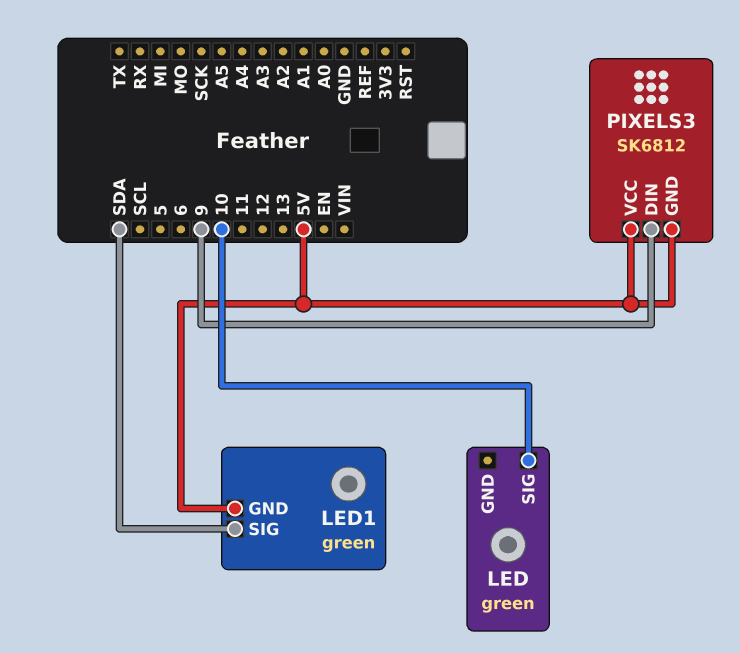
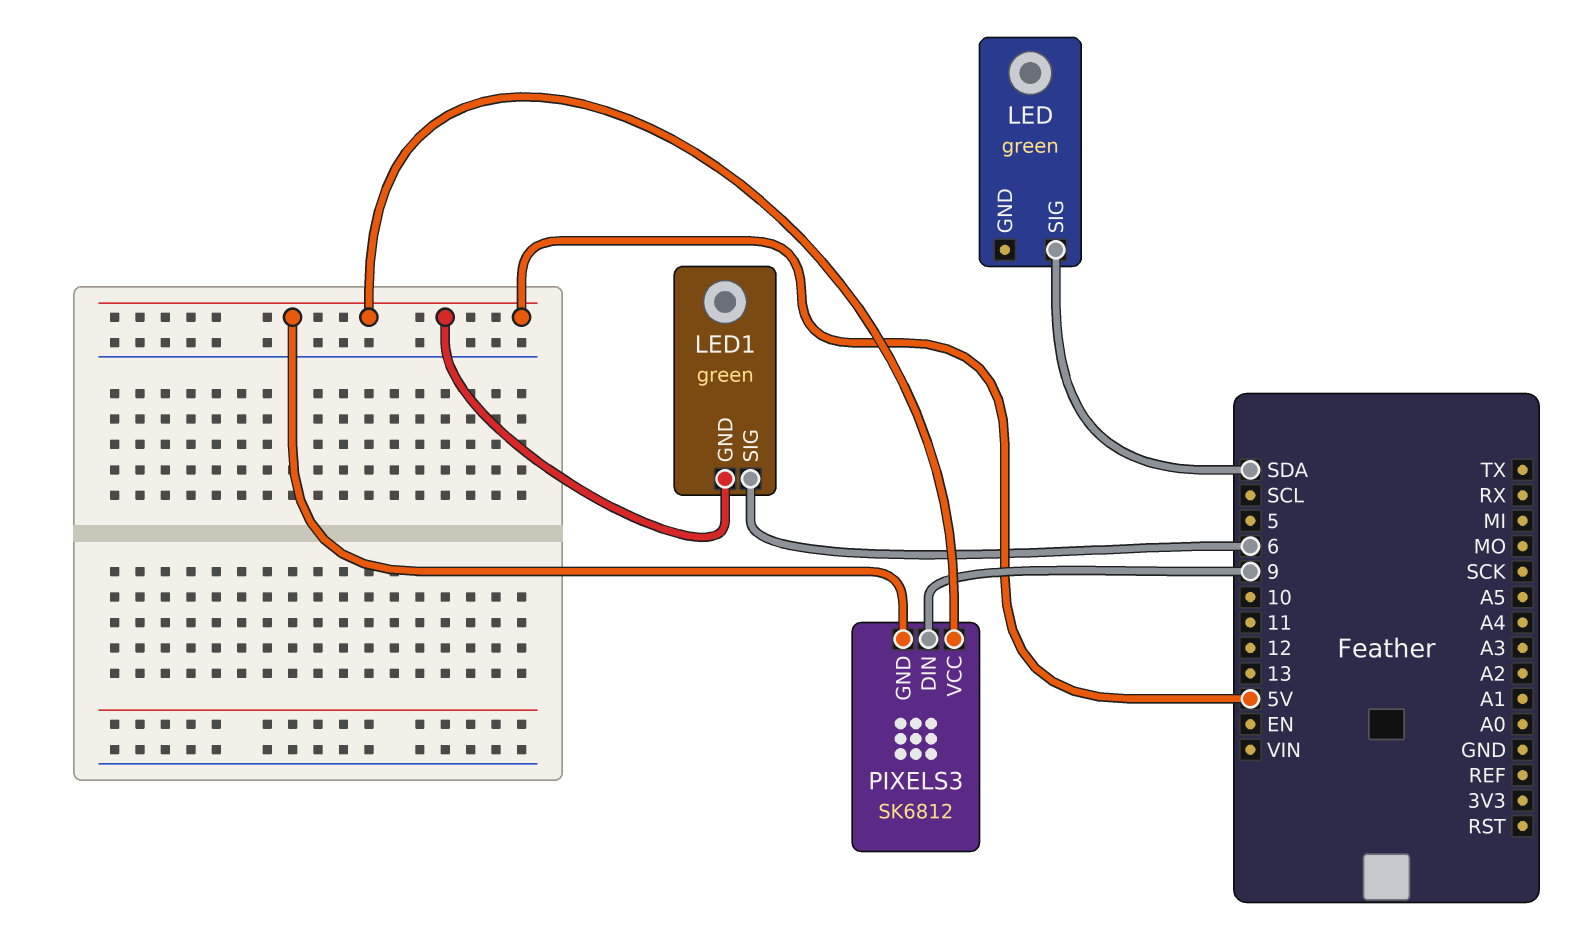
LED pin SIG: 10 -> SDA
LED1 pin SIG: SDA -> 6

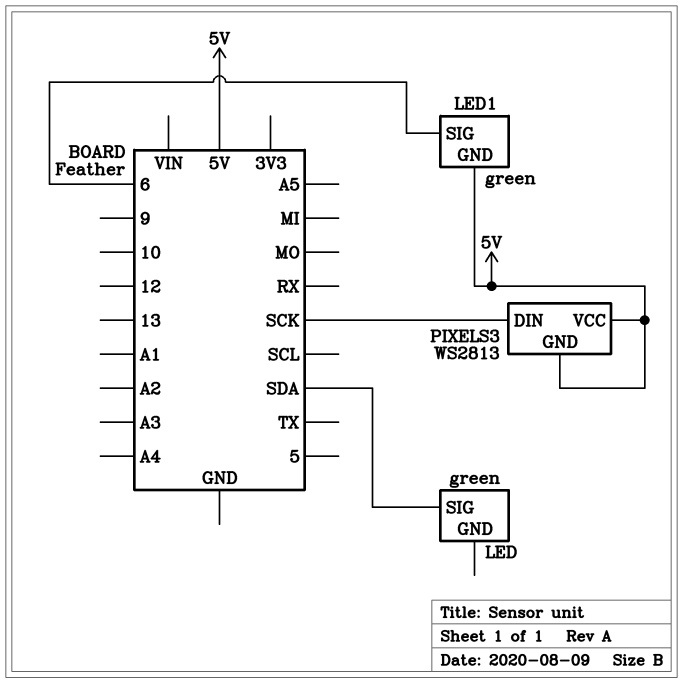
PIXELS3: SK6812 -> WS2813
PIXELS3 pin DIN: 9 -> SCK

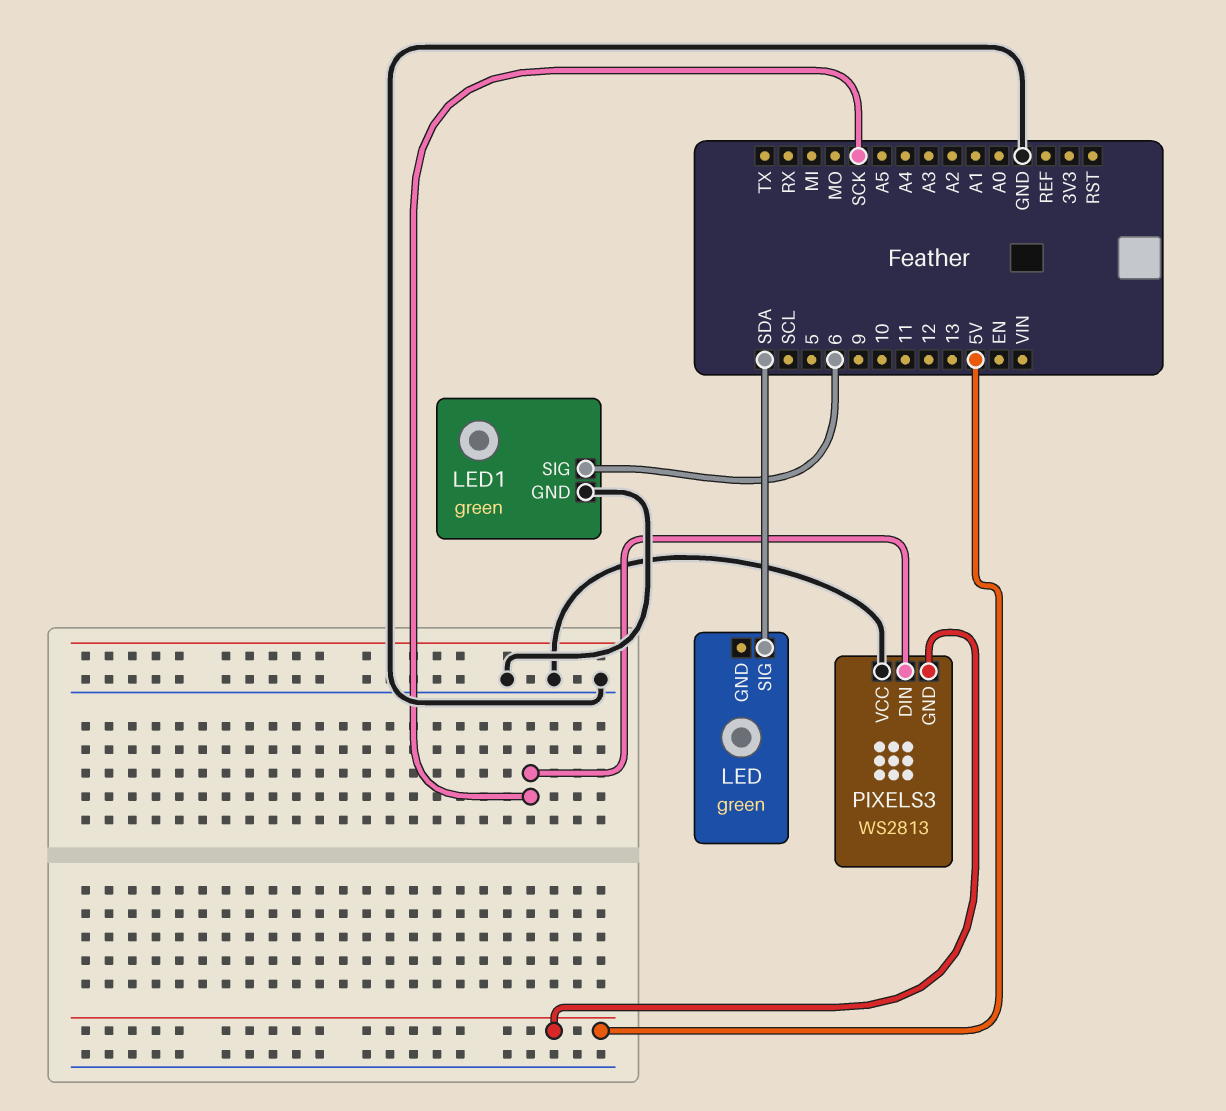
LED1 pin GND: 5V -> GND
PIXELS3 pin VCC: 5V -> GND

